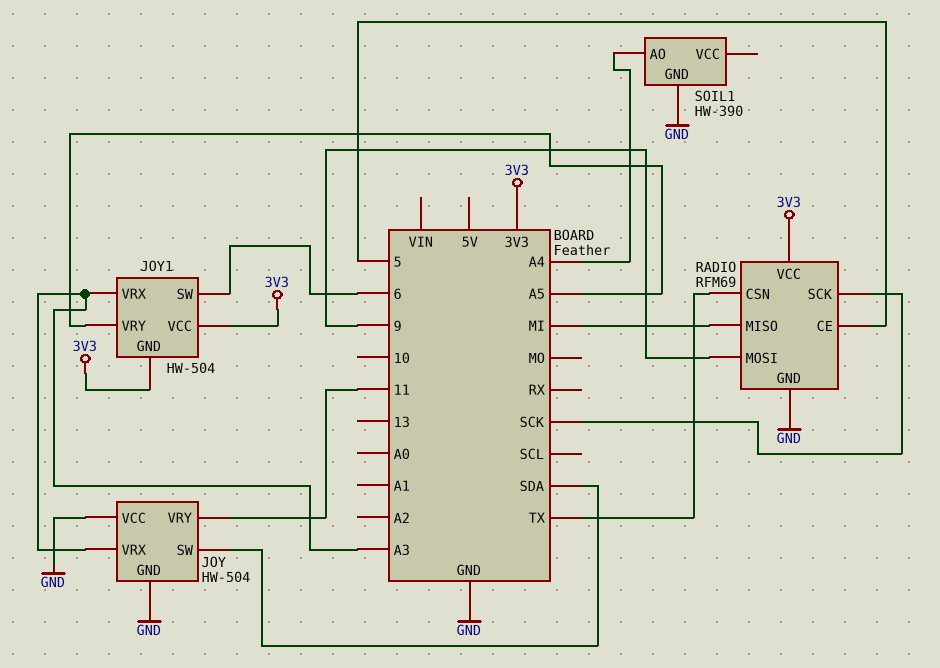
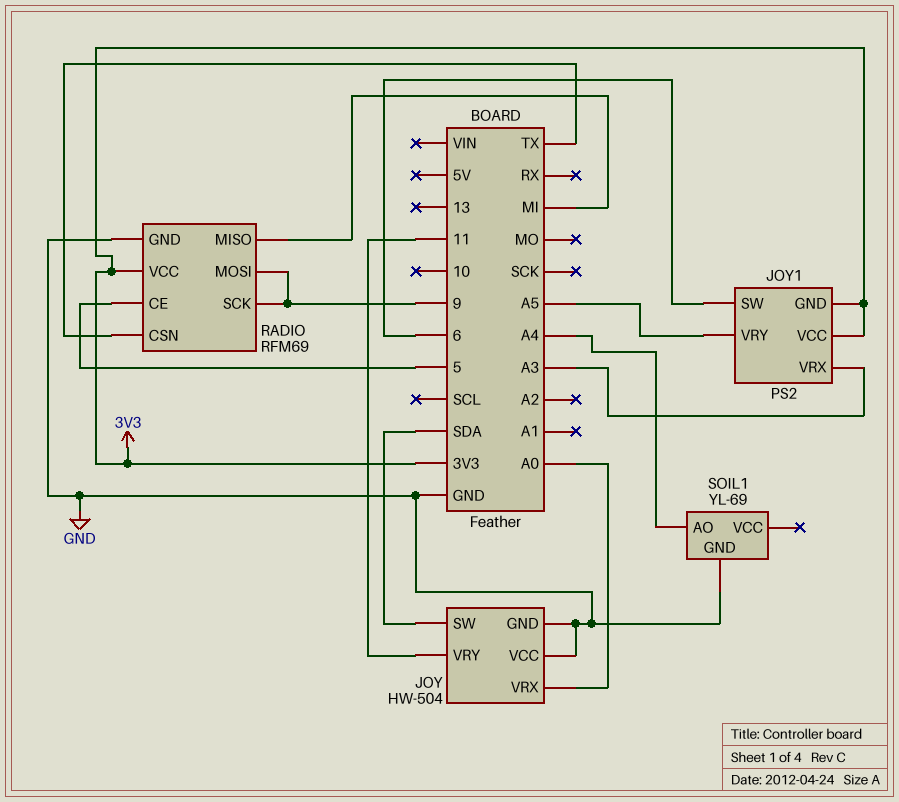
JOY pin VRX: A3 -> A0
JOY1: HW-504 -> PS2
RADIO pin SCK: SCK -> 9
SOIL1: HW-390 -> YL-69

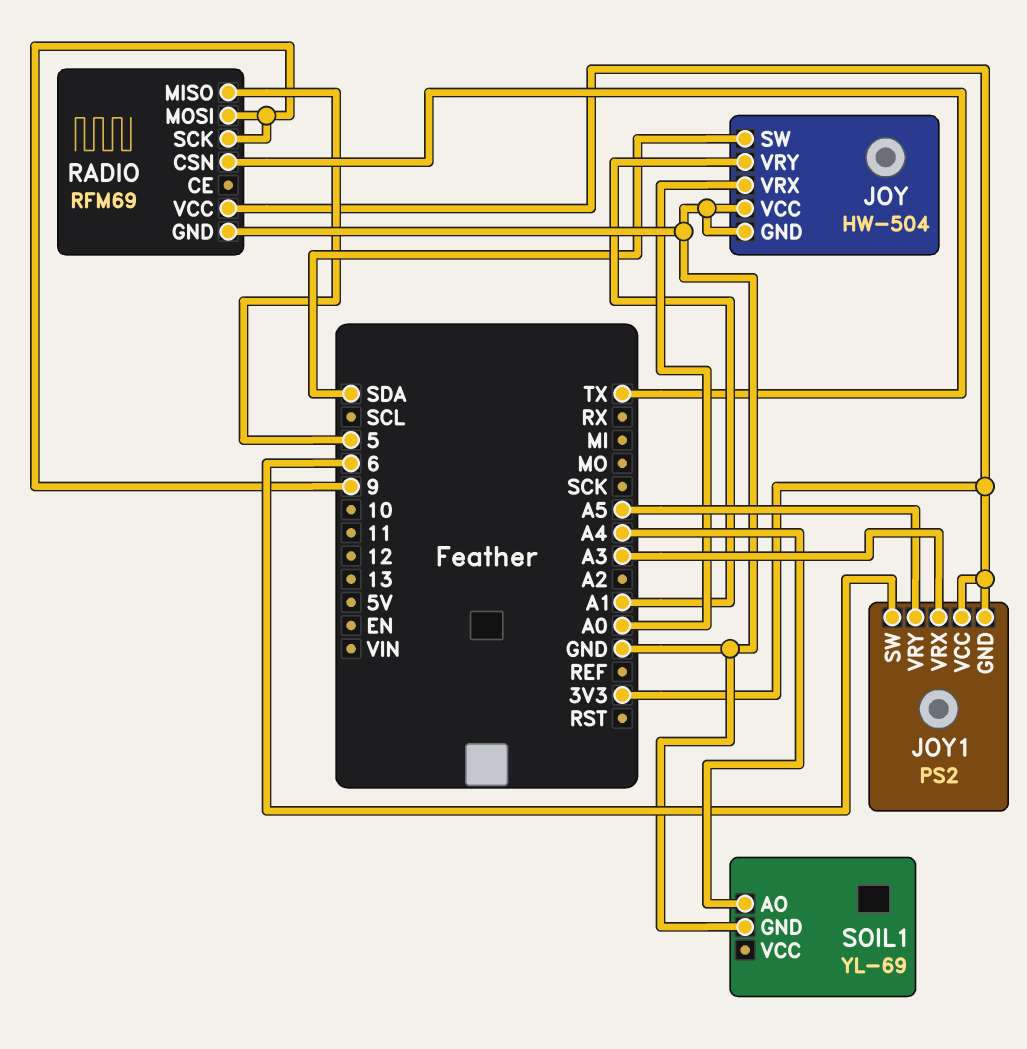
JOY pin VRY: 11 -> A1
RADIO pin CE: 5 -> none
RADIO pin MISO: MI -> 5

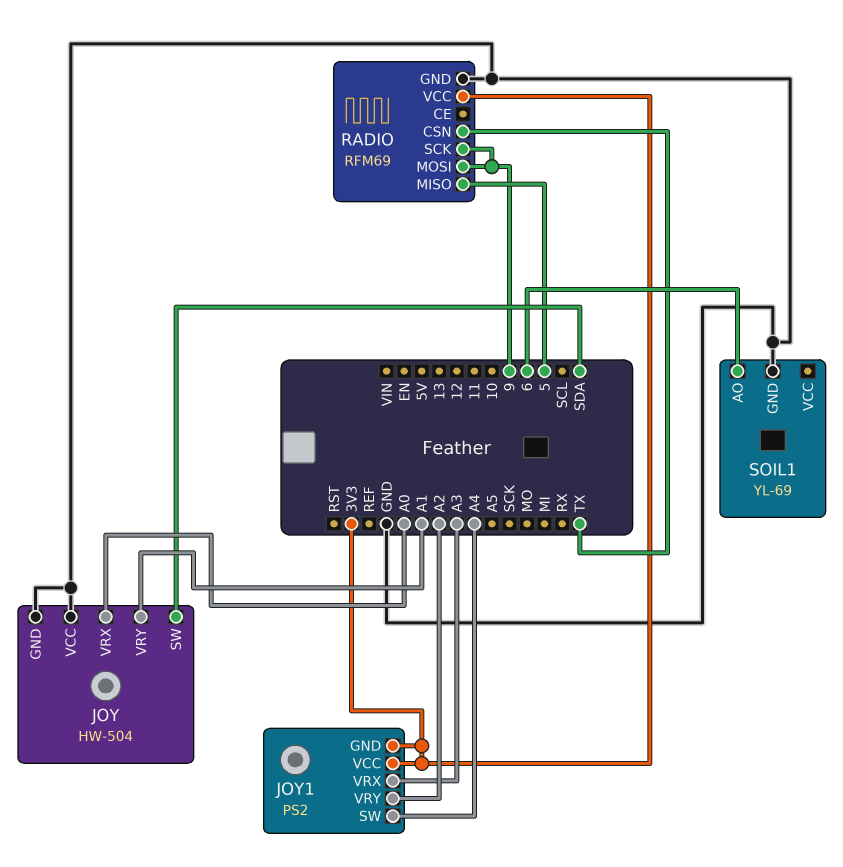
JOY1 pin SW: 6 -> A4
JOY1 pin VRY: A5 -> A2
SOIL1 pin AO: A4 -> 6

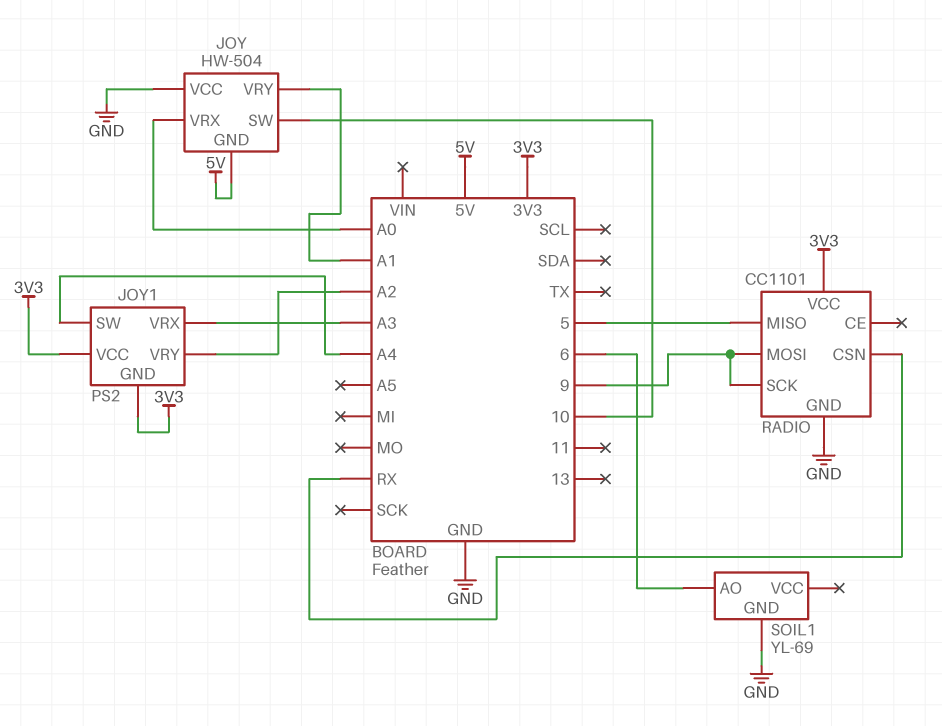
JOY pin GND: GND -> 5V
JOY pin SW: SDA -> 10
RADIO: RFM69 -> CC1101
RADIO pin CSN: TX -> RX

